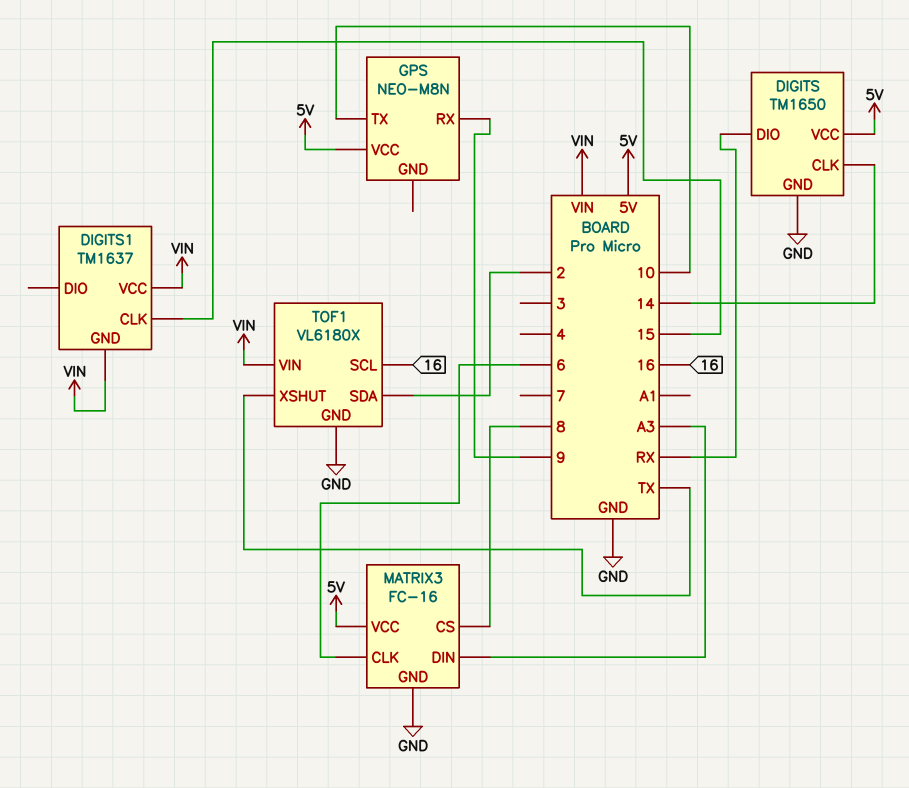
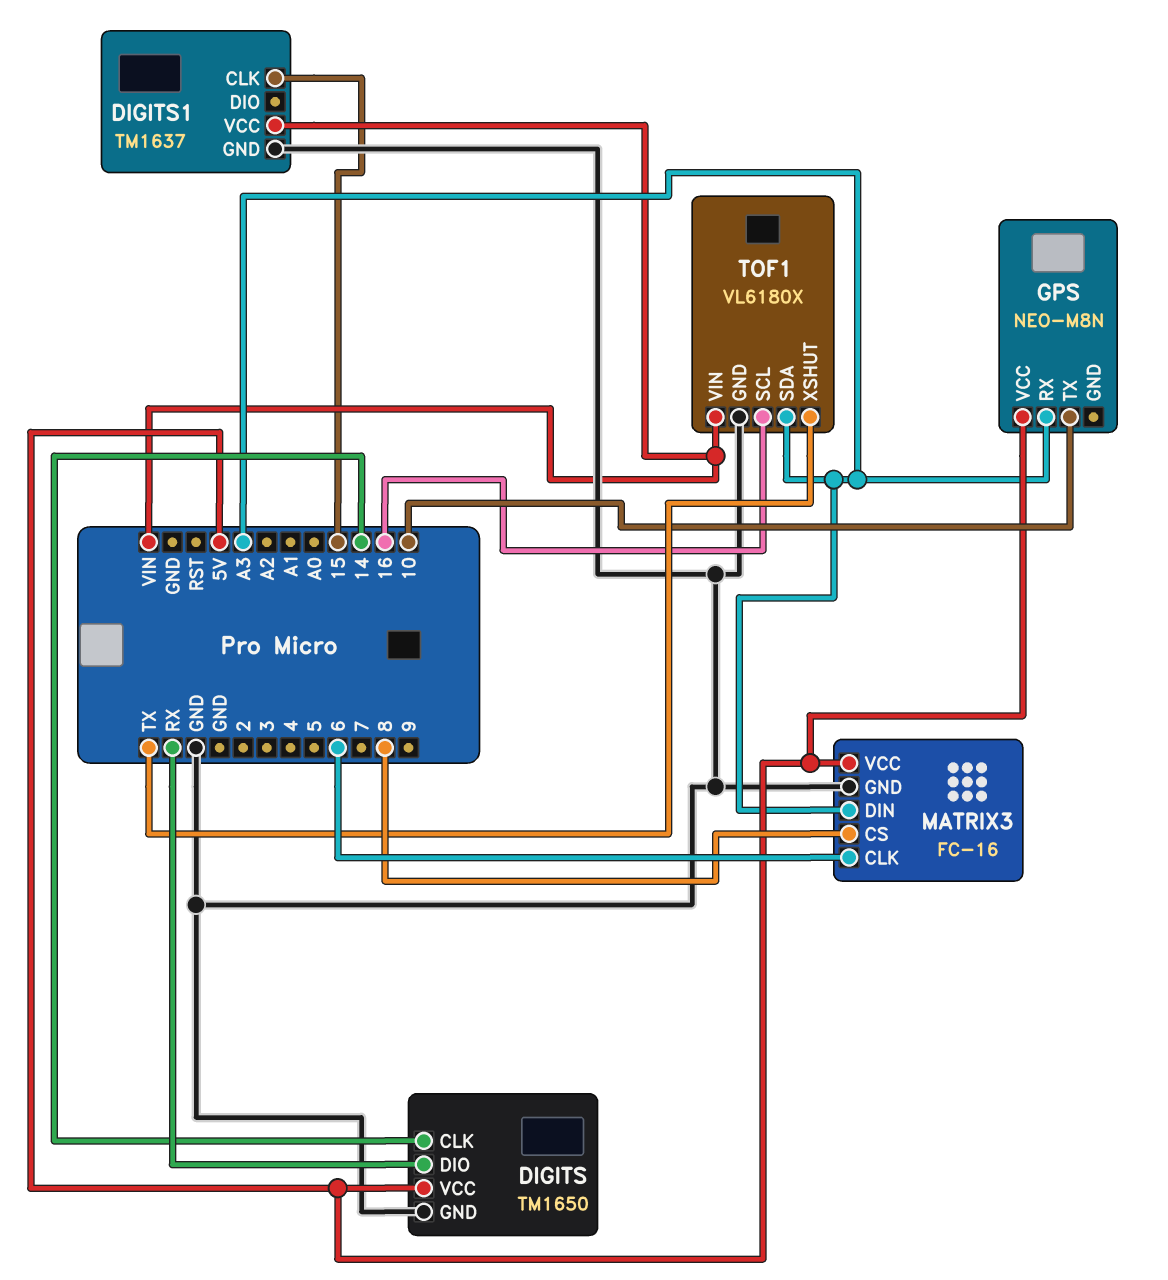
DIGITS1 pin GND: VIN -> GND
GPS pin RX: 9 -> A3
TOF1 pin SDA: 2 -> A3

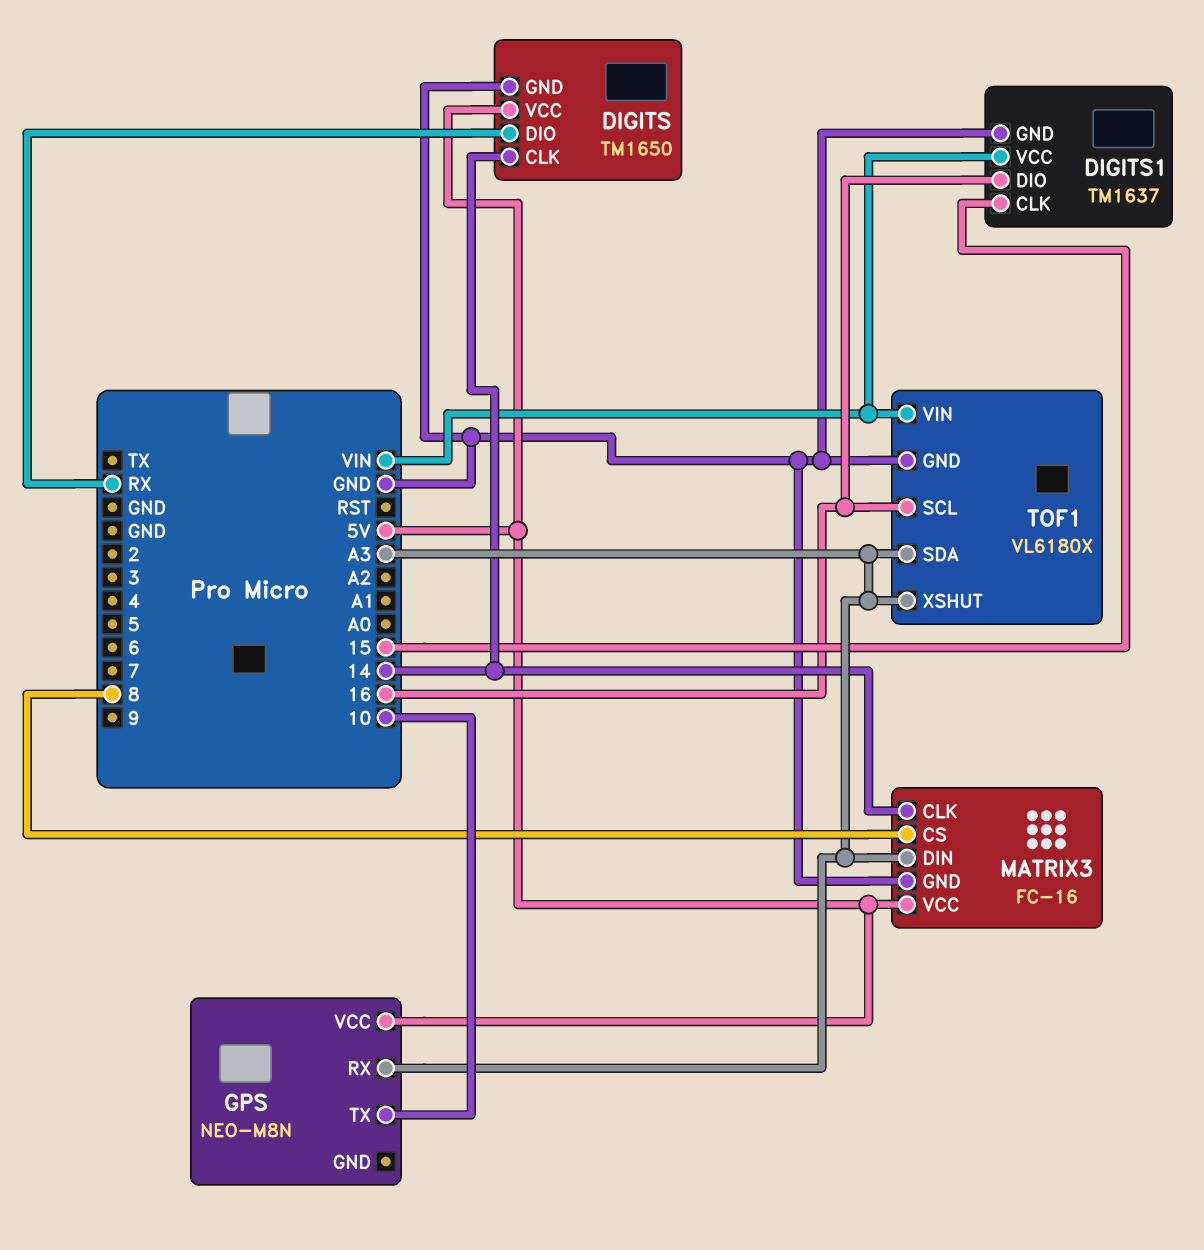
DIGITS1 pin DIO: none -> 16
MATRIX3 pin CLK: 6 -> 14
TOF1 pin XSHUT: TX -> A3

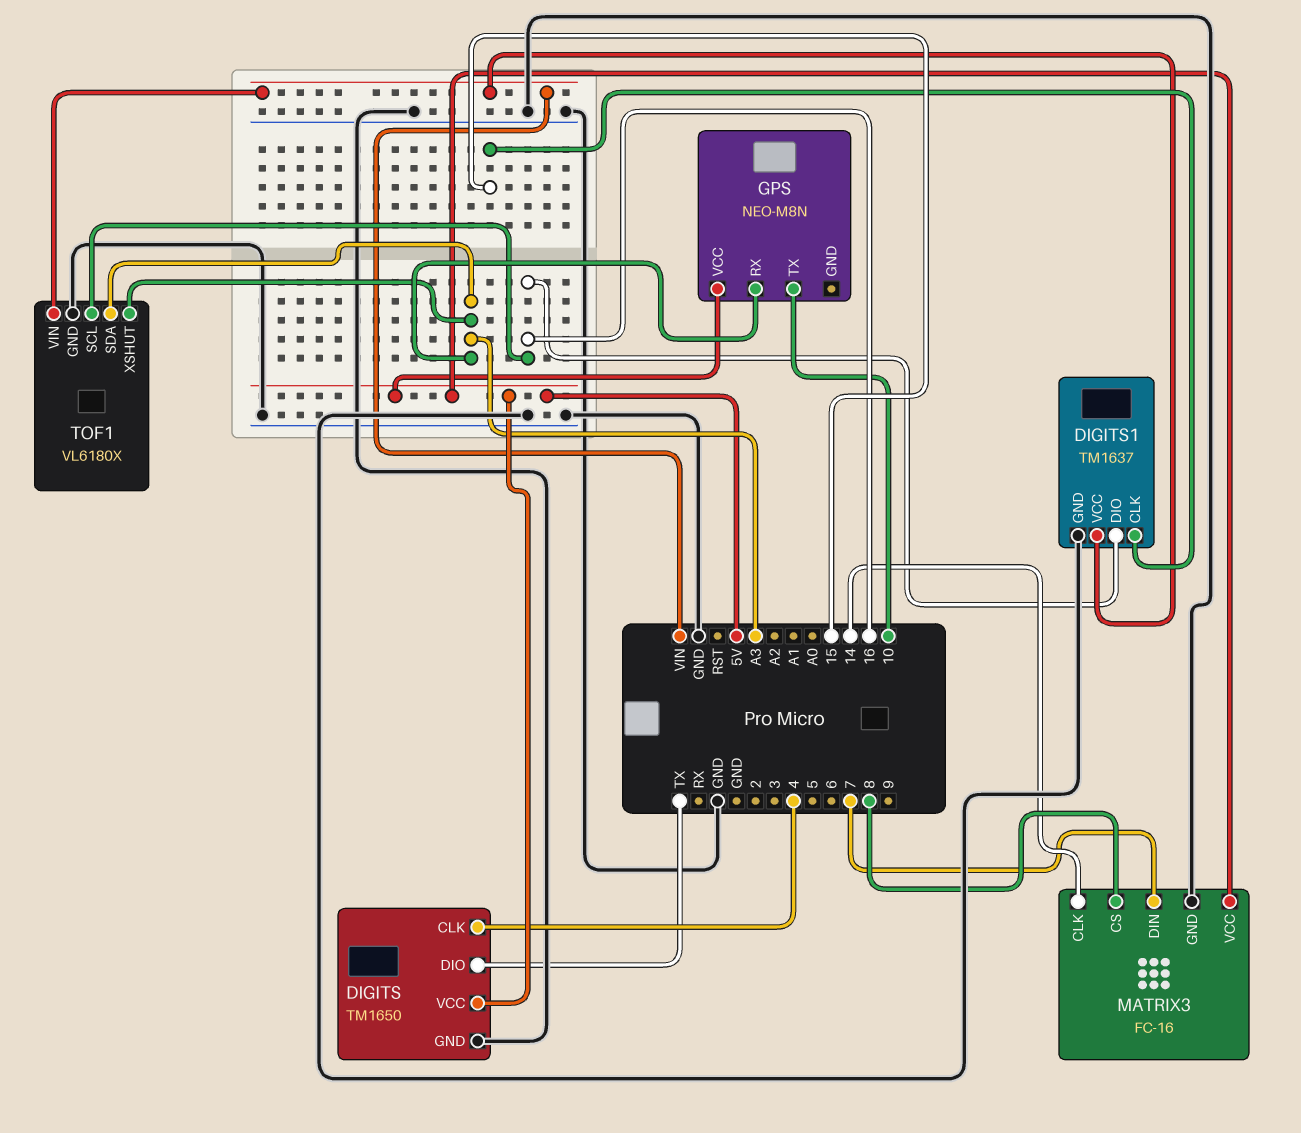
DIGITS pin CLK: 14 -> 4
DIGITS pin DIO: RX -> TX
MATRIX3 pin DIN: A3 -> 7

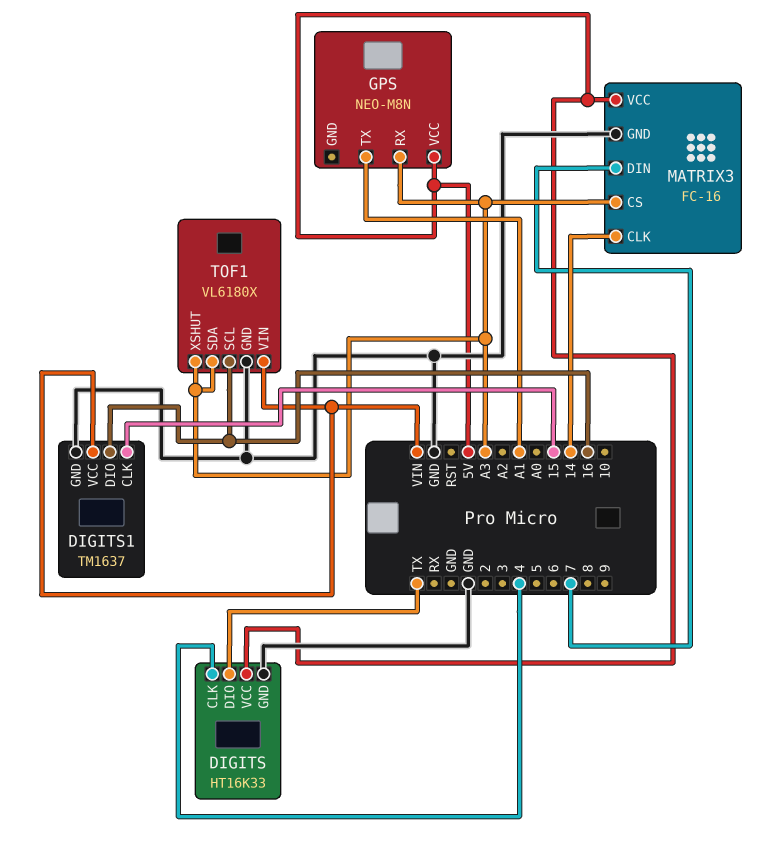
DIGITS: TM1650 -> HT16K33
GPS pin TX: 10 -> A1
MATRIX3 pin CS: 8 -> A3

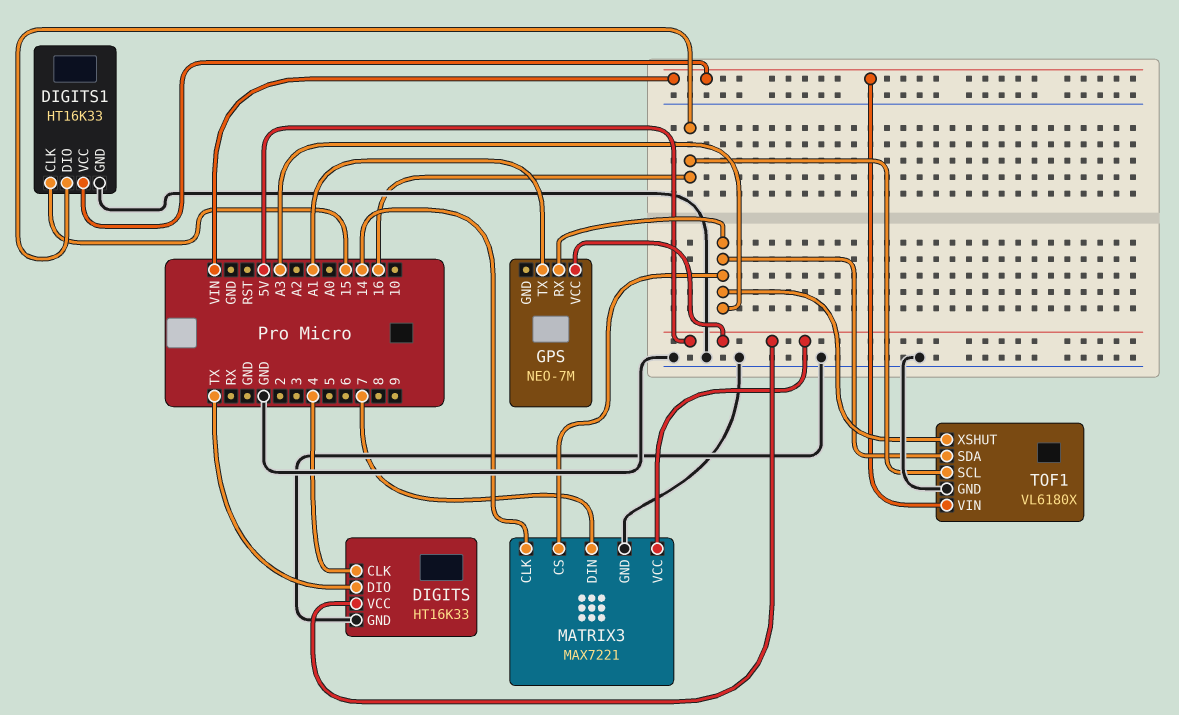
DIGITS1: TM1637 -> HT16K33
GPS: NEO-M8N -> NEO-7M
MATRIX3: FC-16 -> MAX7221

